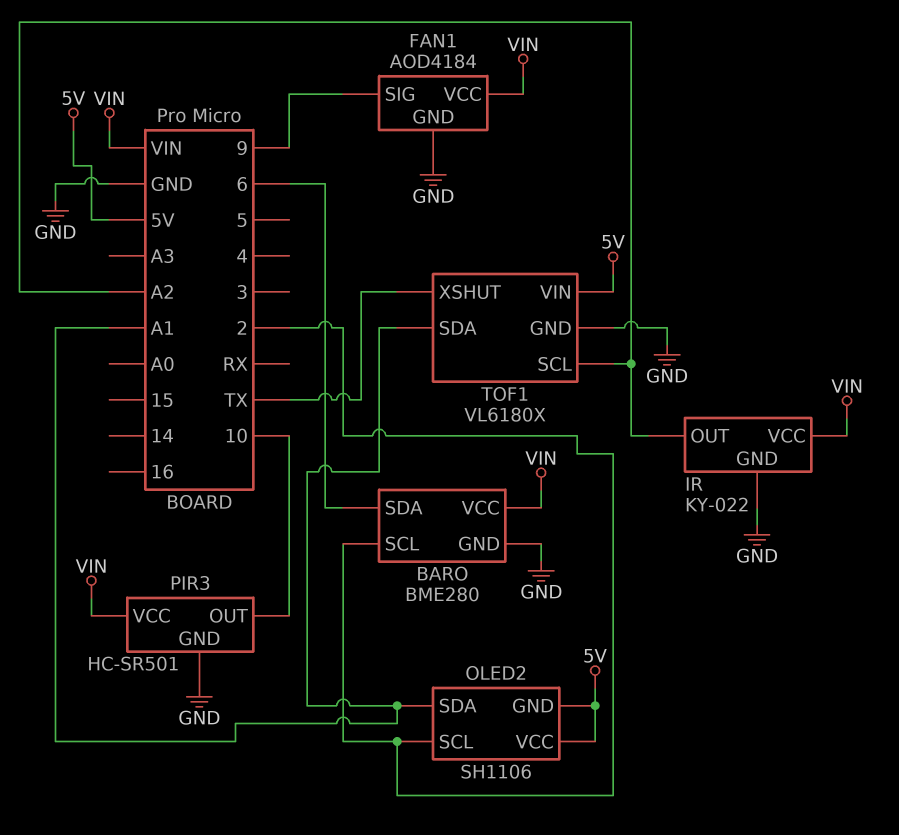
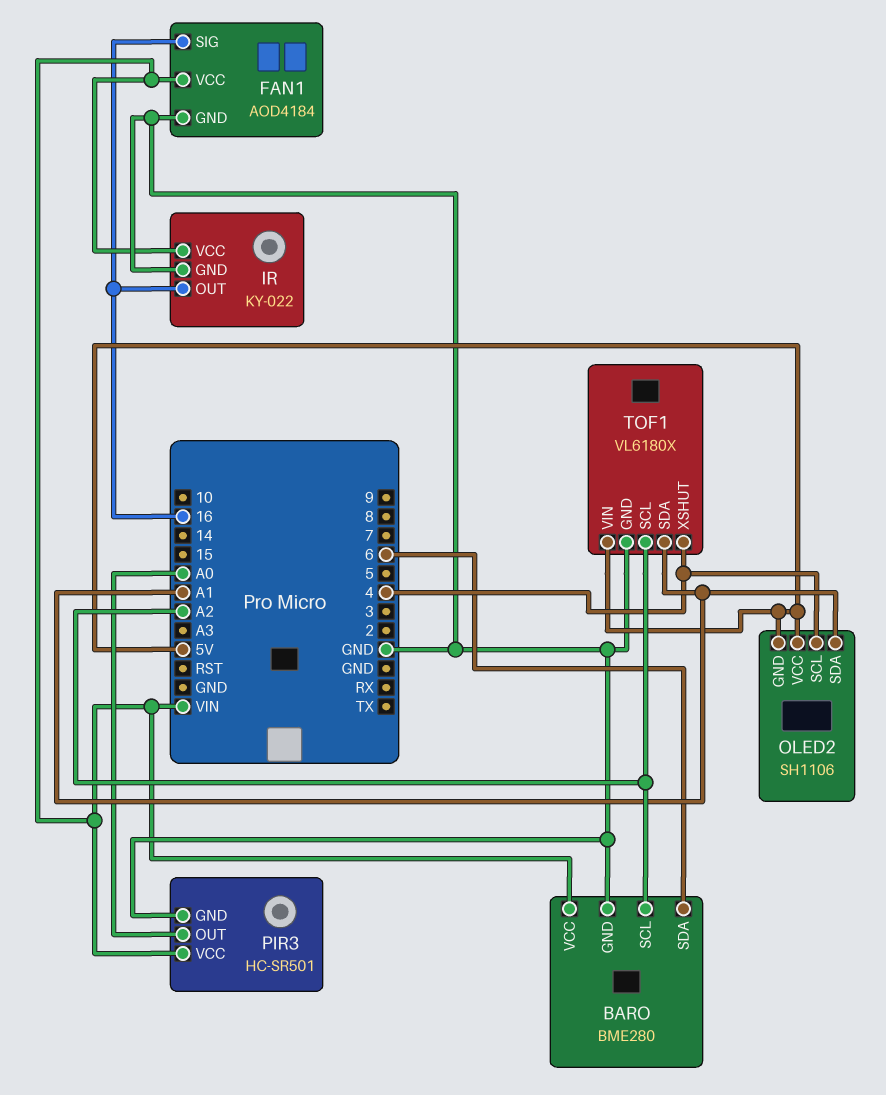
BARO pin SCL: 2 -> A2
FAN1 pin SIG: 9 -> 16
IR pin OUT: A2 -> 16
OLED2 pin SCL: 2 -> 4
PIR3 pin OUT: 10 -> A0
TOF1 pin XSHUT: TX -> 4

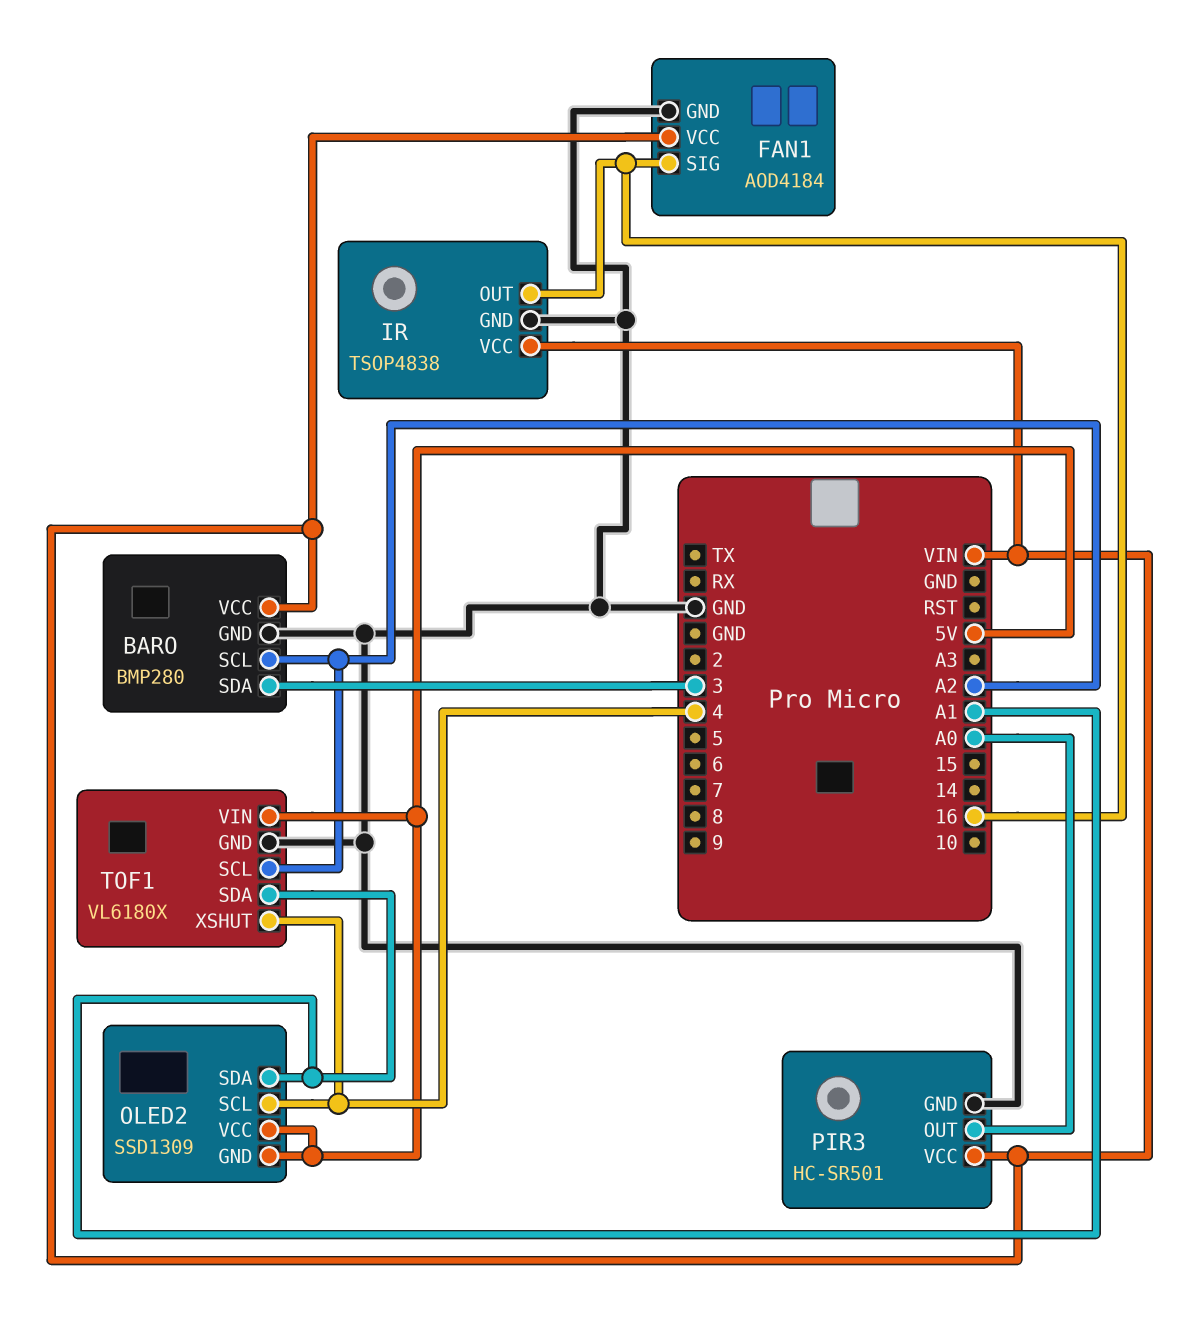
BARO: BME280 -> BMP280
BARO pin SDA: 6 -> 3
IR: KY-022 -> TSOP4838
OLED2: SH1106 -> SSD1309

